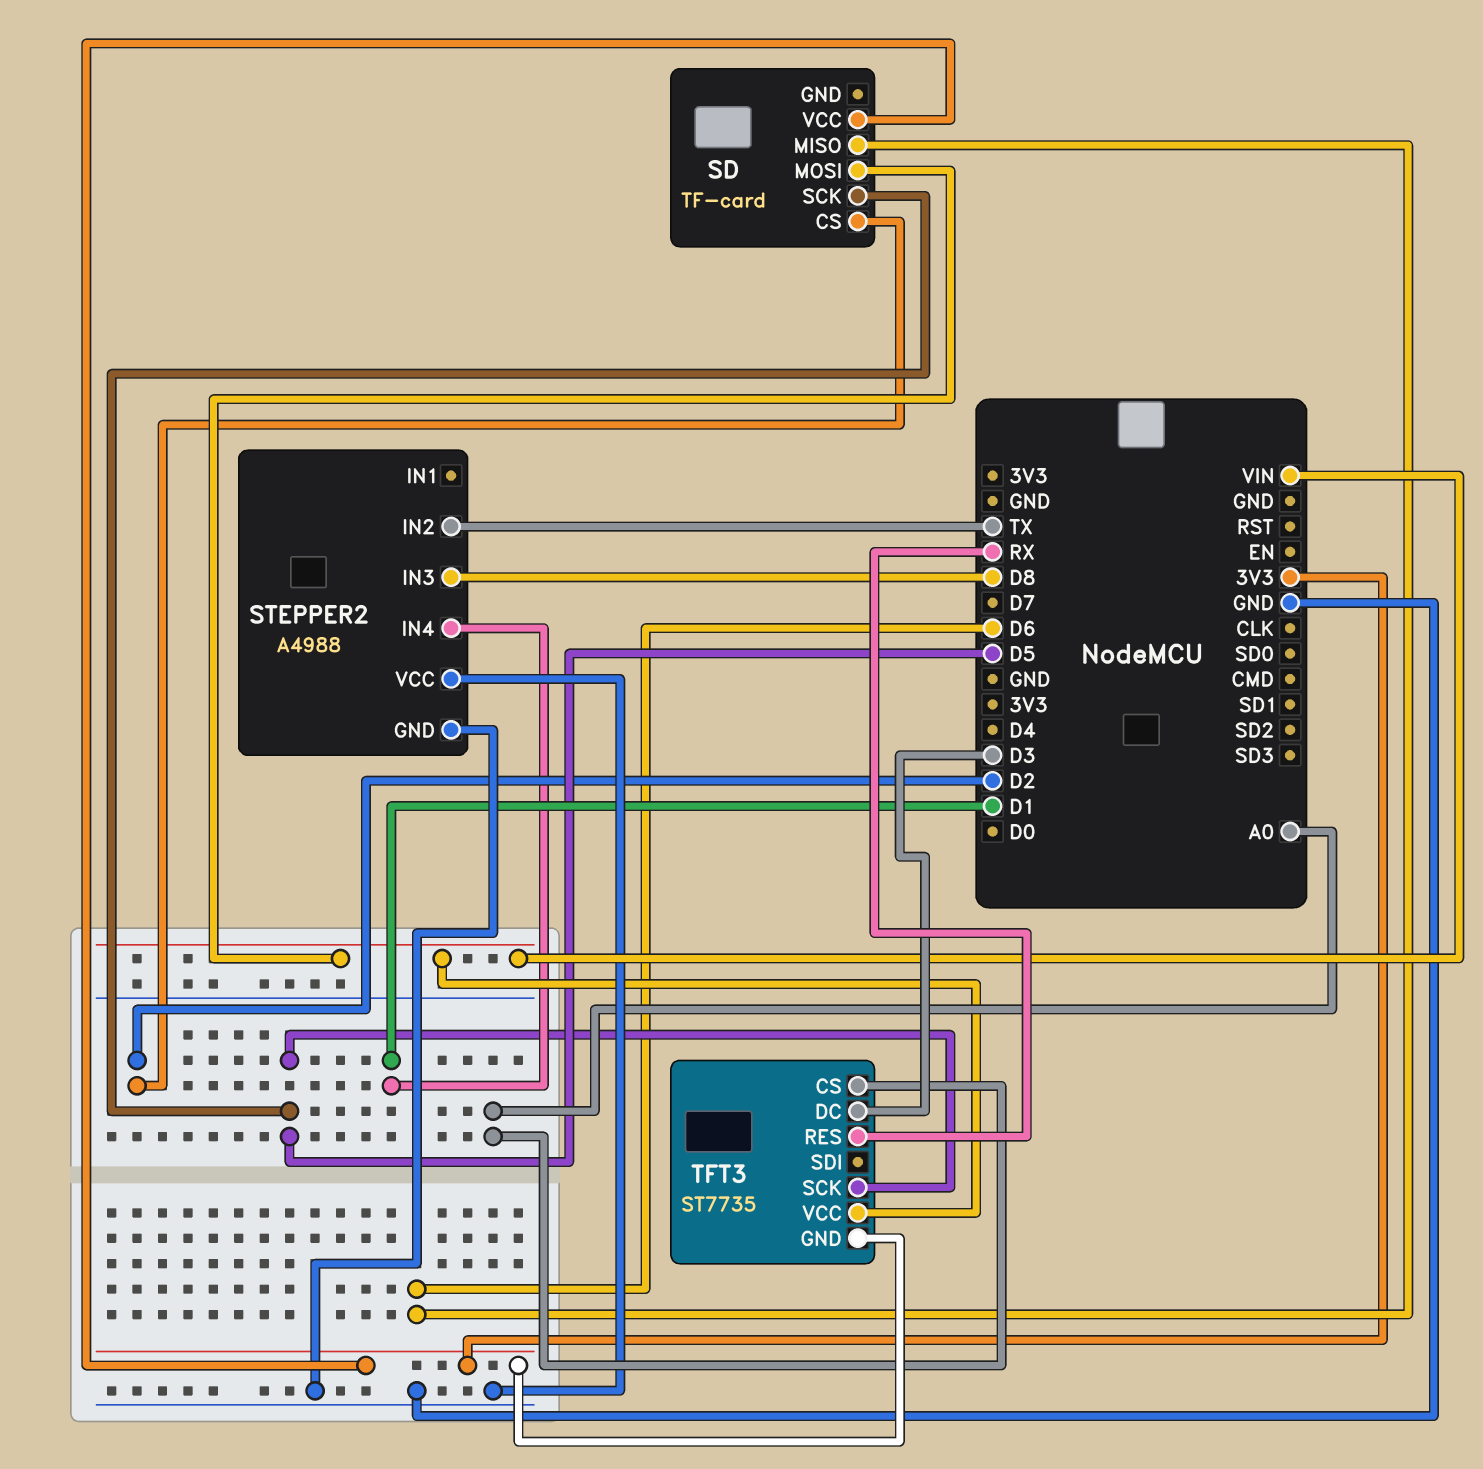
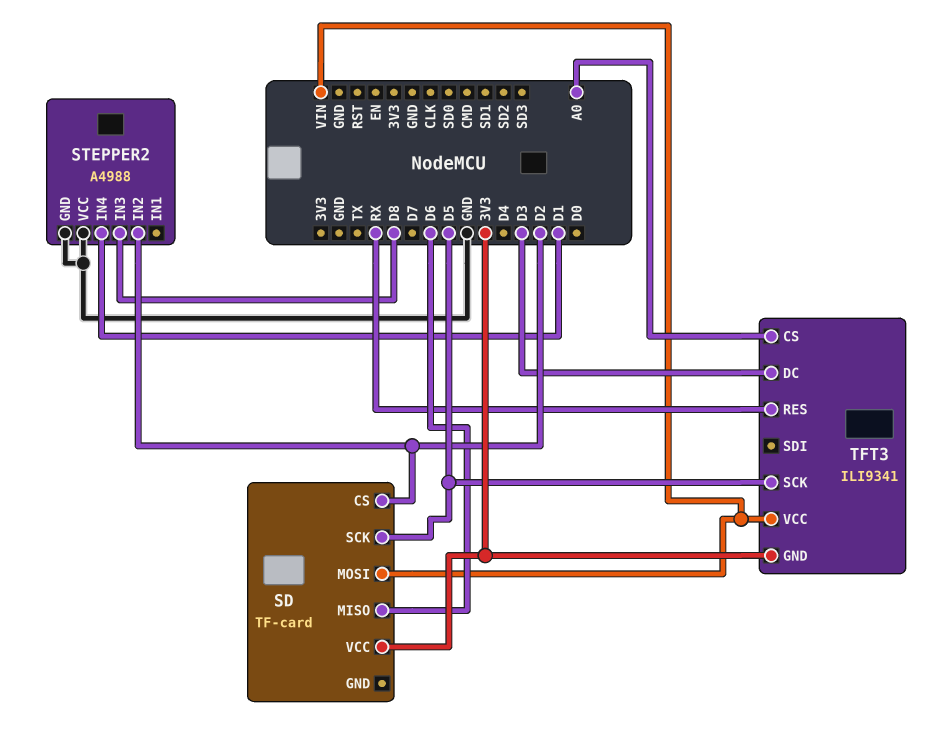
STEPPER2 pin IN2: TX -> D2
TFT3: ST7735 -> ILI9341

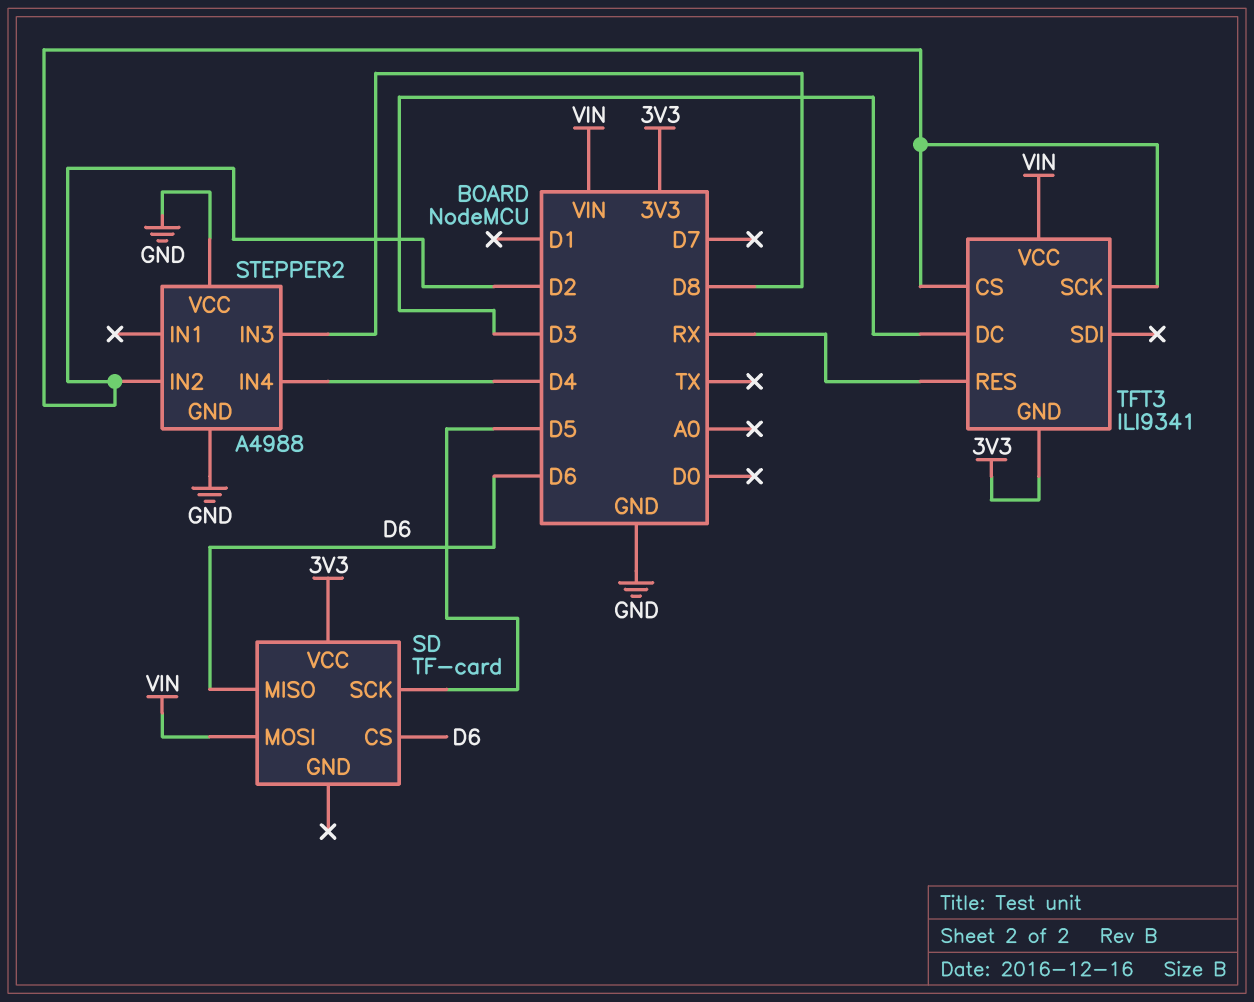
SD pin CS: D2 -> D6
STEPPER2 pin IN4: D1 -> D4
TFT3 pin CS: A0 -> D2
TFT3 pin SCK: D5 -> D2

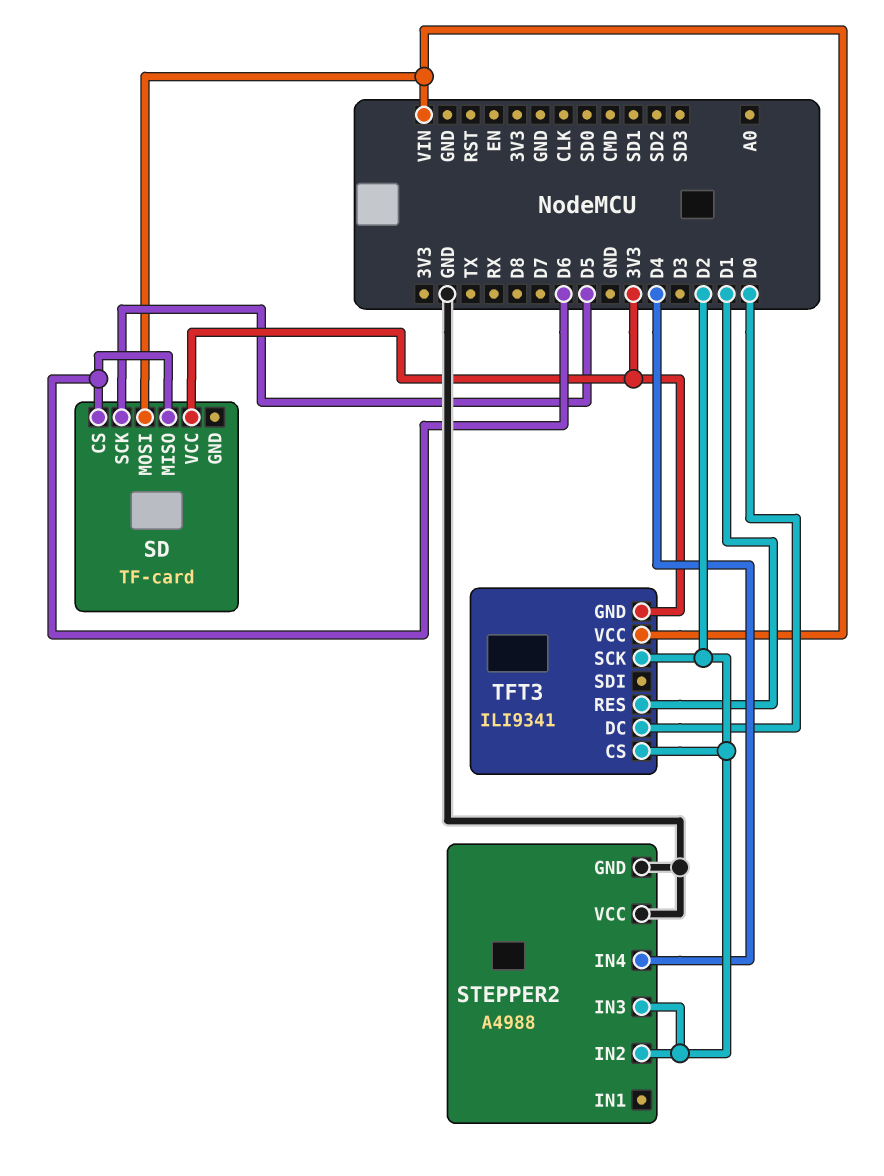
STEPPER2 pin IN3: D8 -> D2
TFT3 pin DC: D3 -> D0
TFT3 pin RES: RX -> D1

